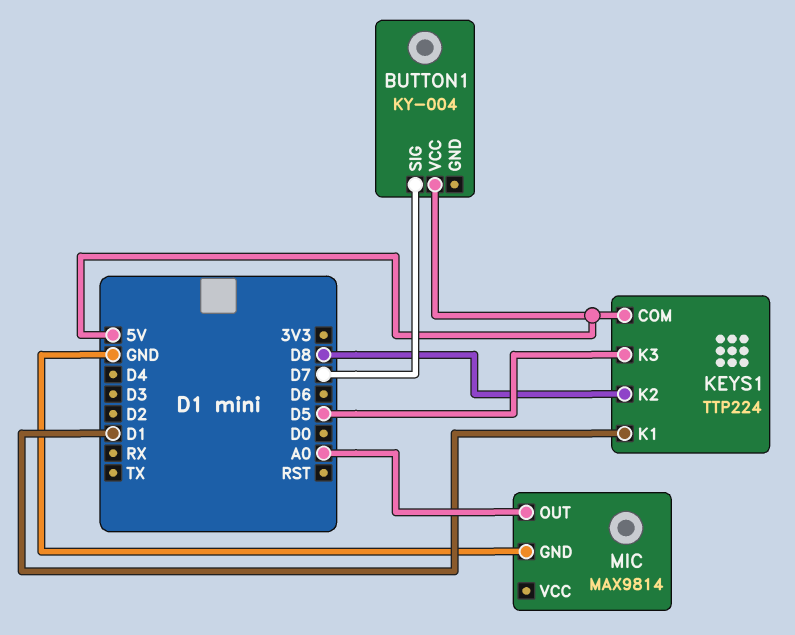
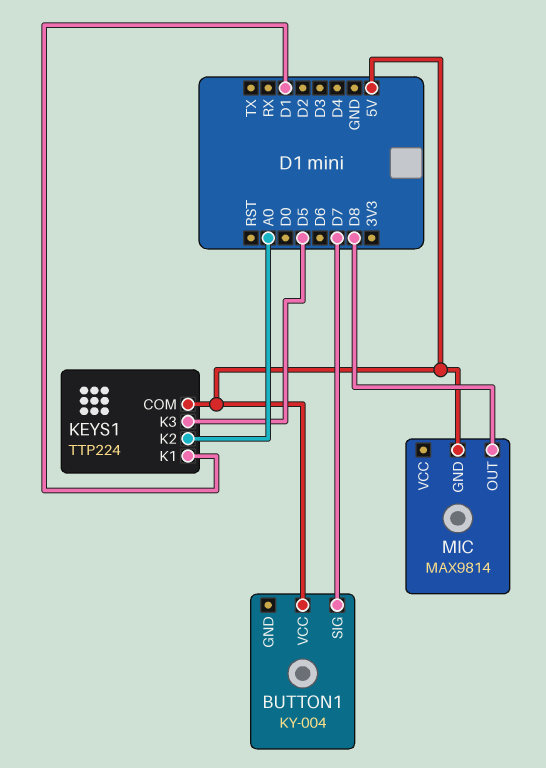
KEYS1 pin K2: D8 -> A0
MIC pin GND: GND -> 5V
MIC pin OUT: A0 -> D8

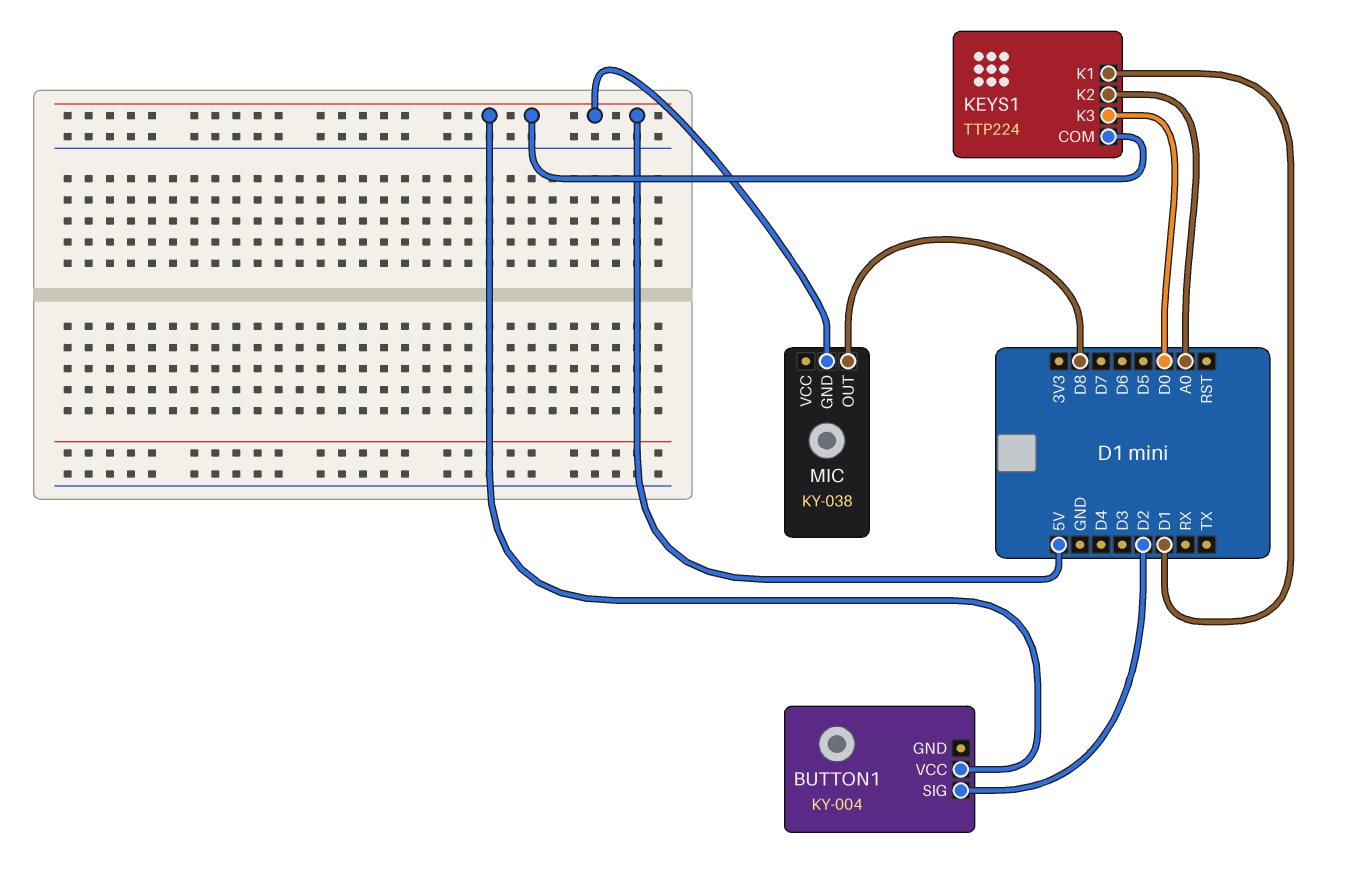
BUTTON1 pin SIG: D7 -> D2
KEYS1 pin K3: D5 -> D0
MIC: MAX9814 -> KY-038

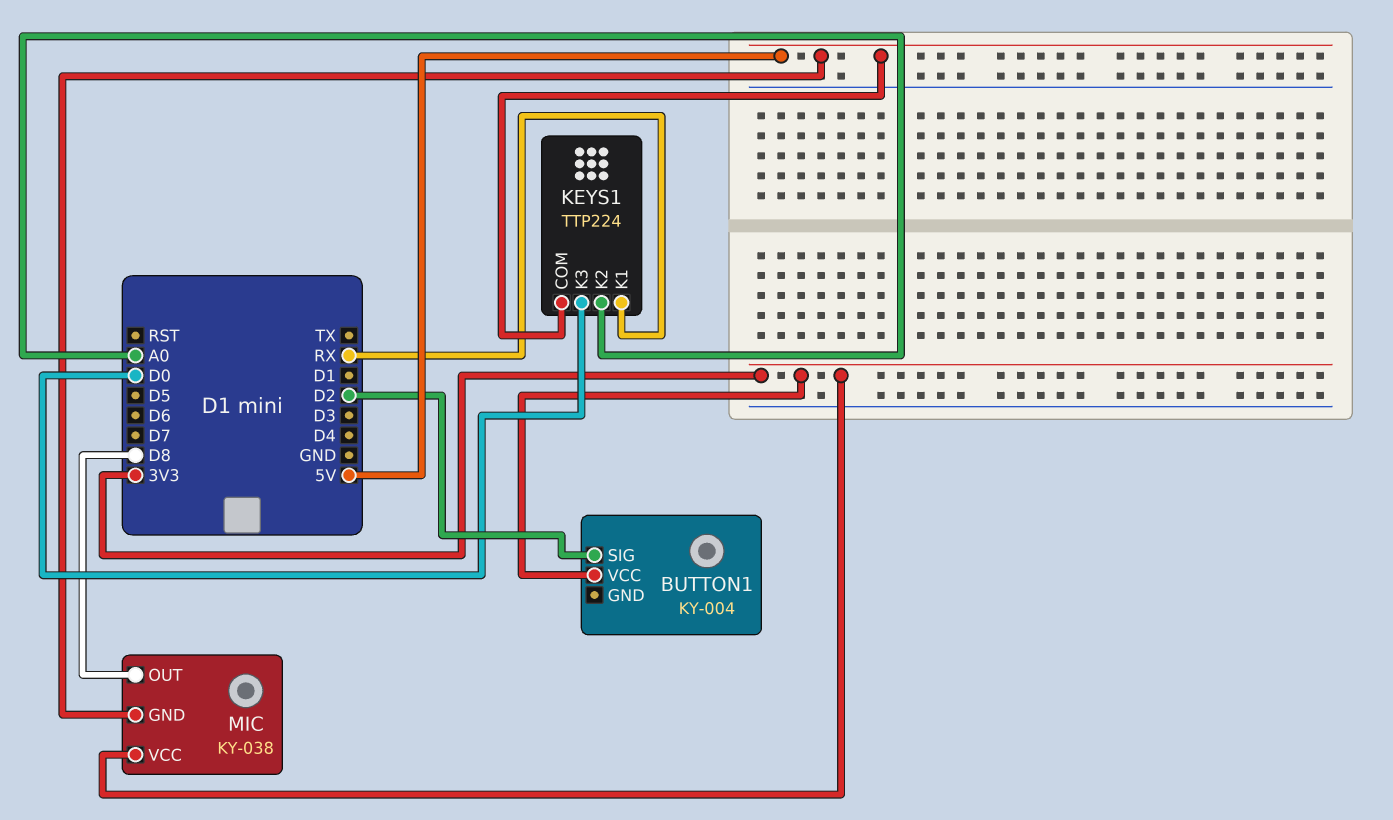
BUTTON1 pin VCC: 5V -> 3V3
KEYS1 pin K1: D1 -> RX
MIC pin VCC: none -> 3V3

